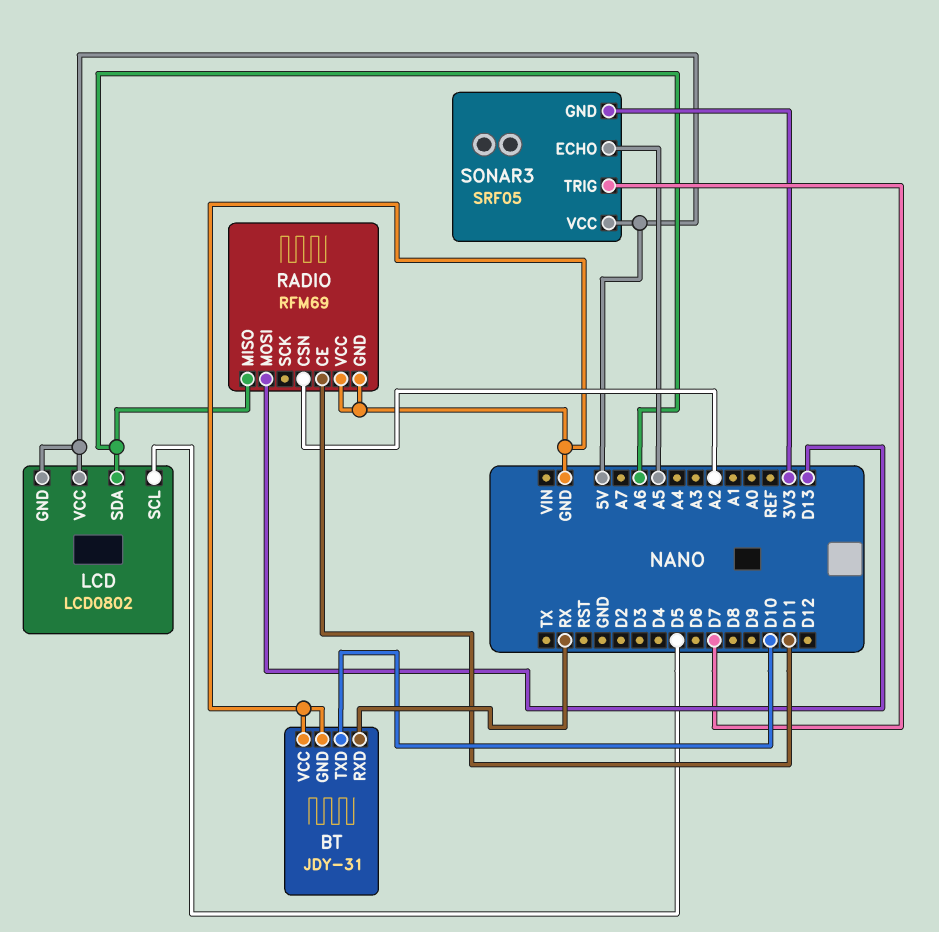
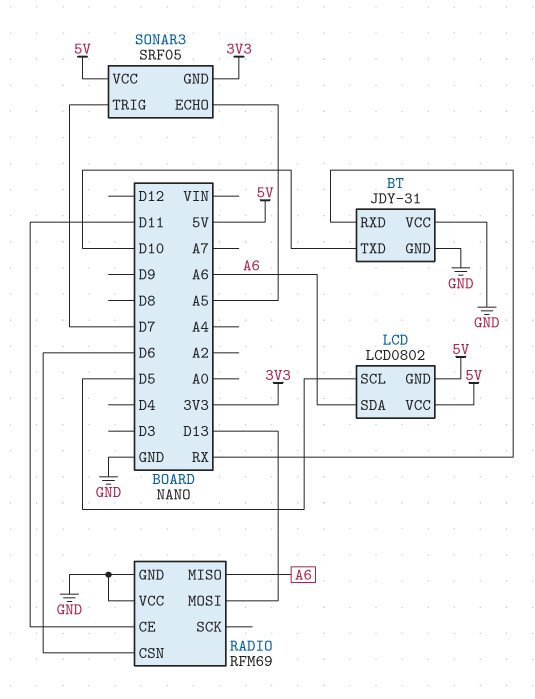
RADIO pin CSN: A2 -> D6

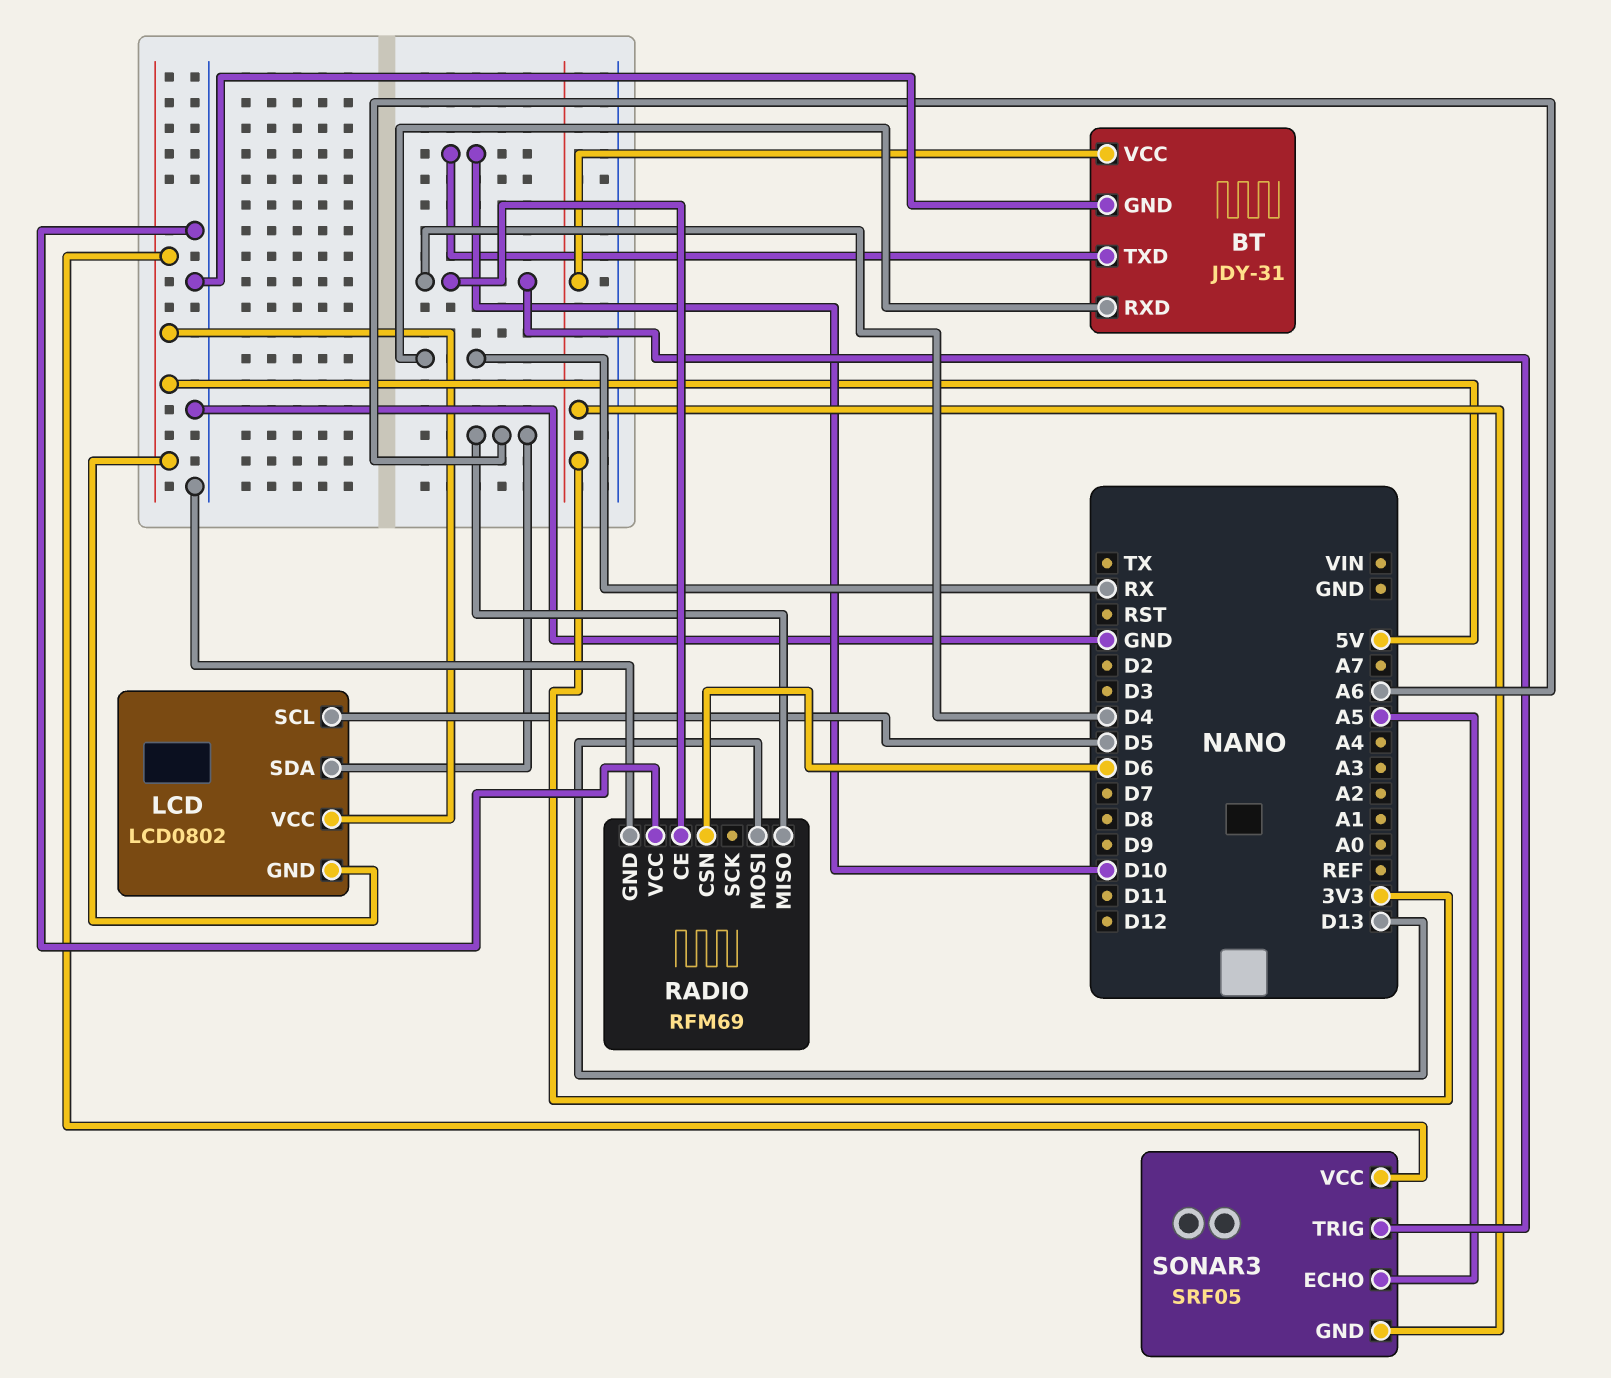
BT pin VCC: GND -> 3V3
RADIO pin CE: D11 -> D4
SONAR3 pin TRIG: D7 -> D4

